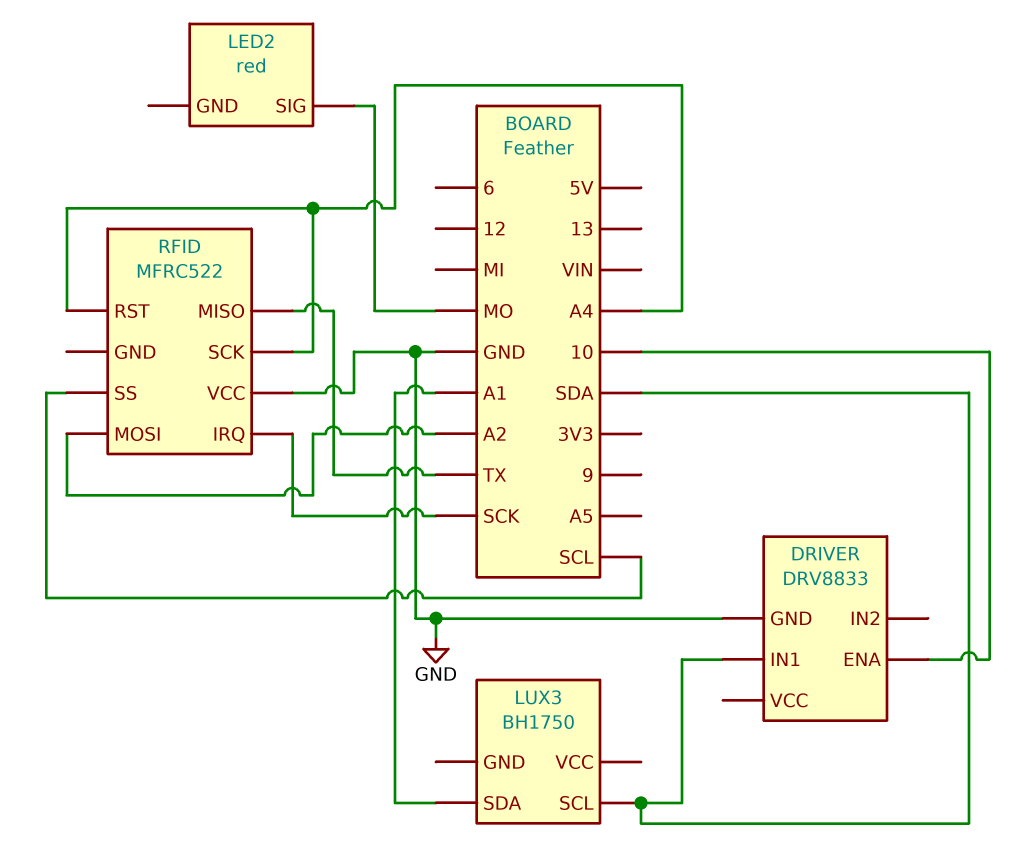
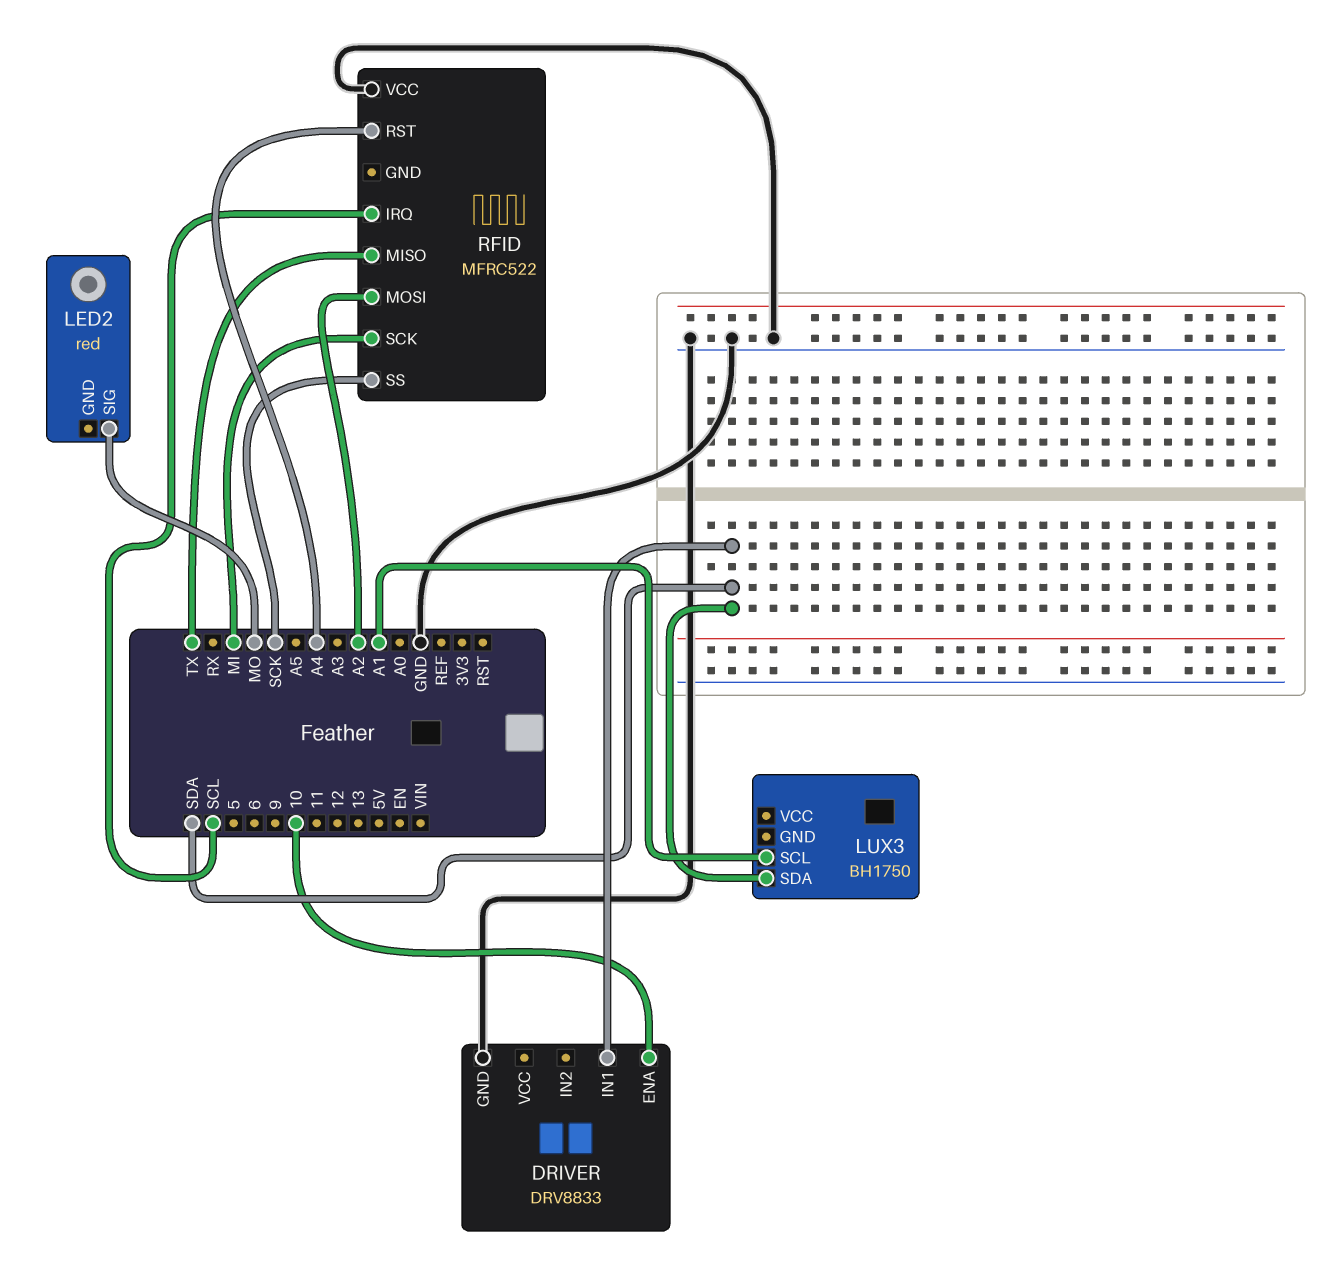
LUX3 pin SCL: SDA -> A1
LUX3 pin SDA: A1 -> SDA
RFID pin IRQ: SCK -> SCL
RFID pin SCK: A4 -> MI
RFID pin SS: SCL -> SCK

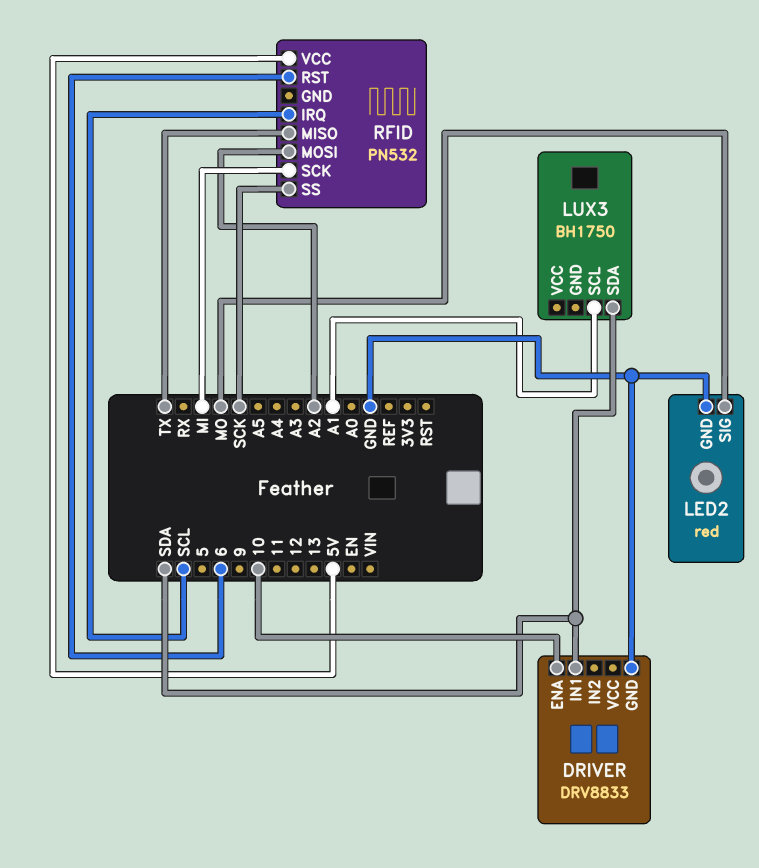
LED2 pin GND: none -> GND
RFID: MFRC522 -> PN532
RFID pin RST: A4 -> 6
RFID pin VCC: GND -> 5V

